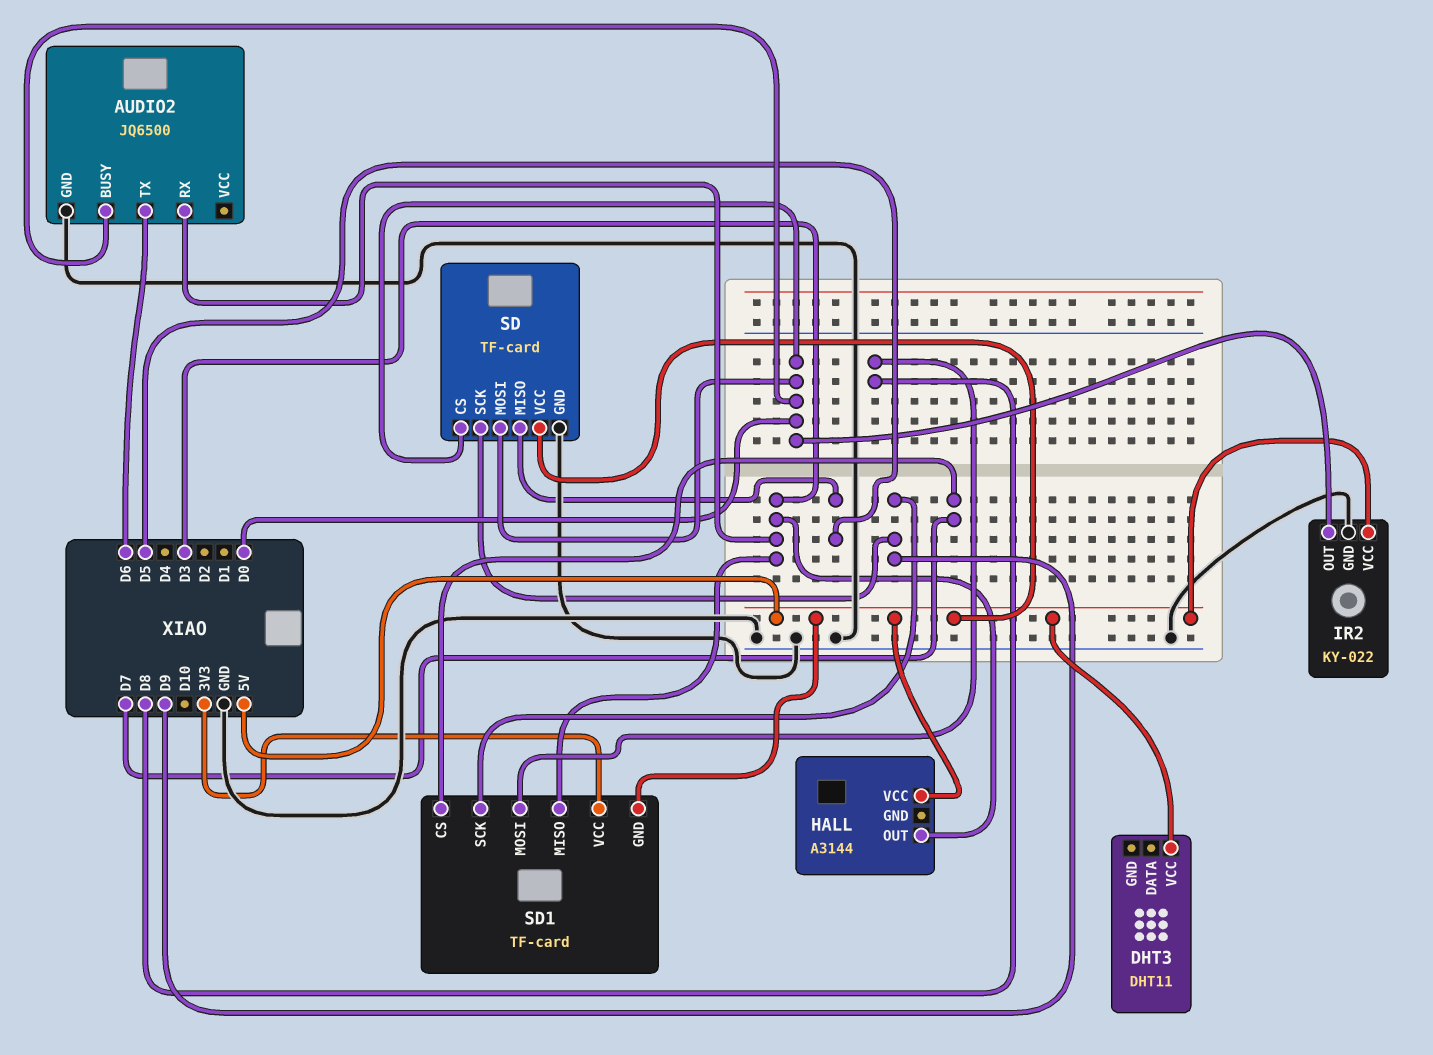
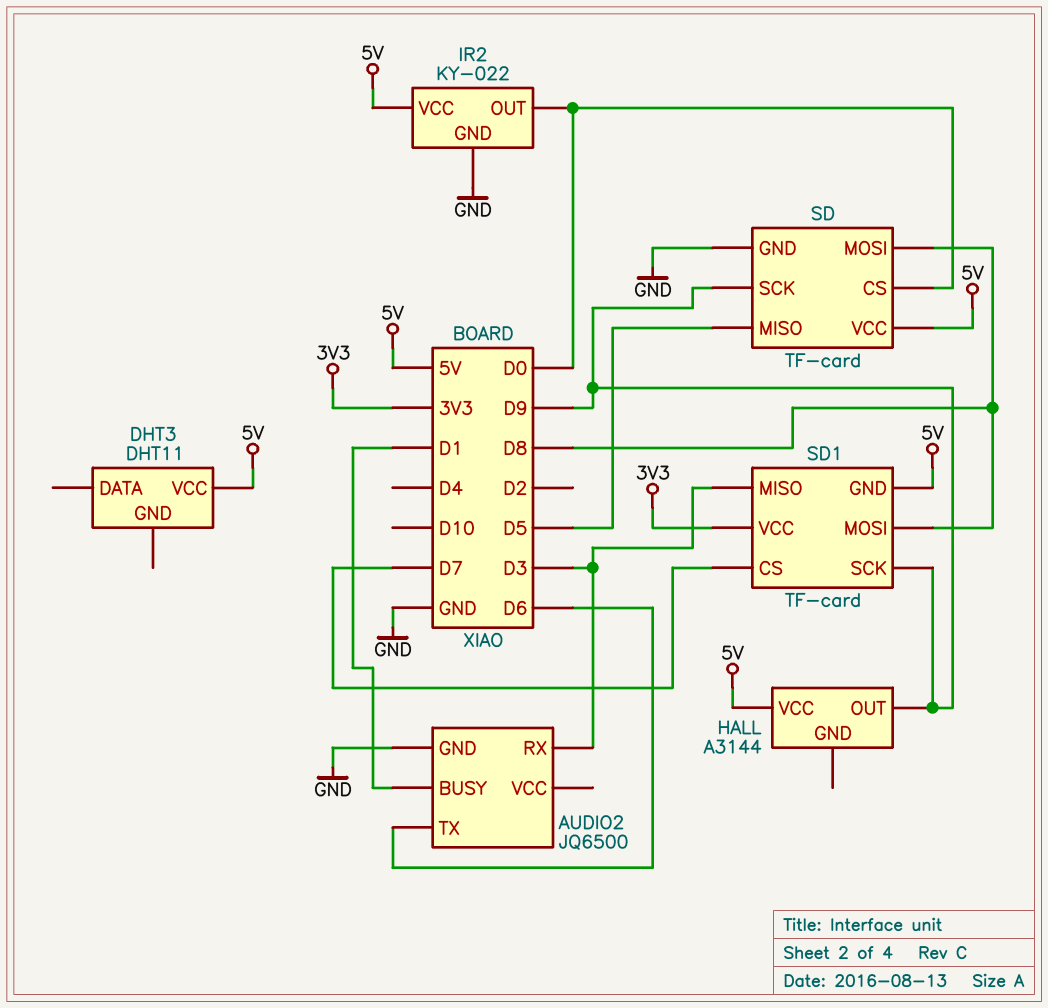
AUDIO2 pin BUSY: D0 -> D1
HALL pin OUT: D3 -> D9
SD pin MOSI: D0 -> D8

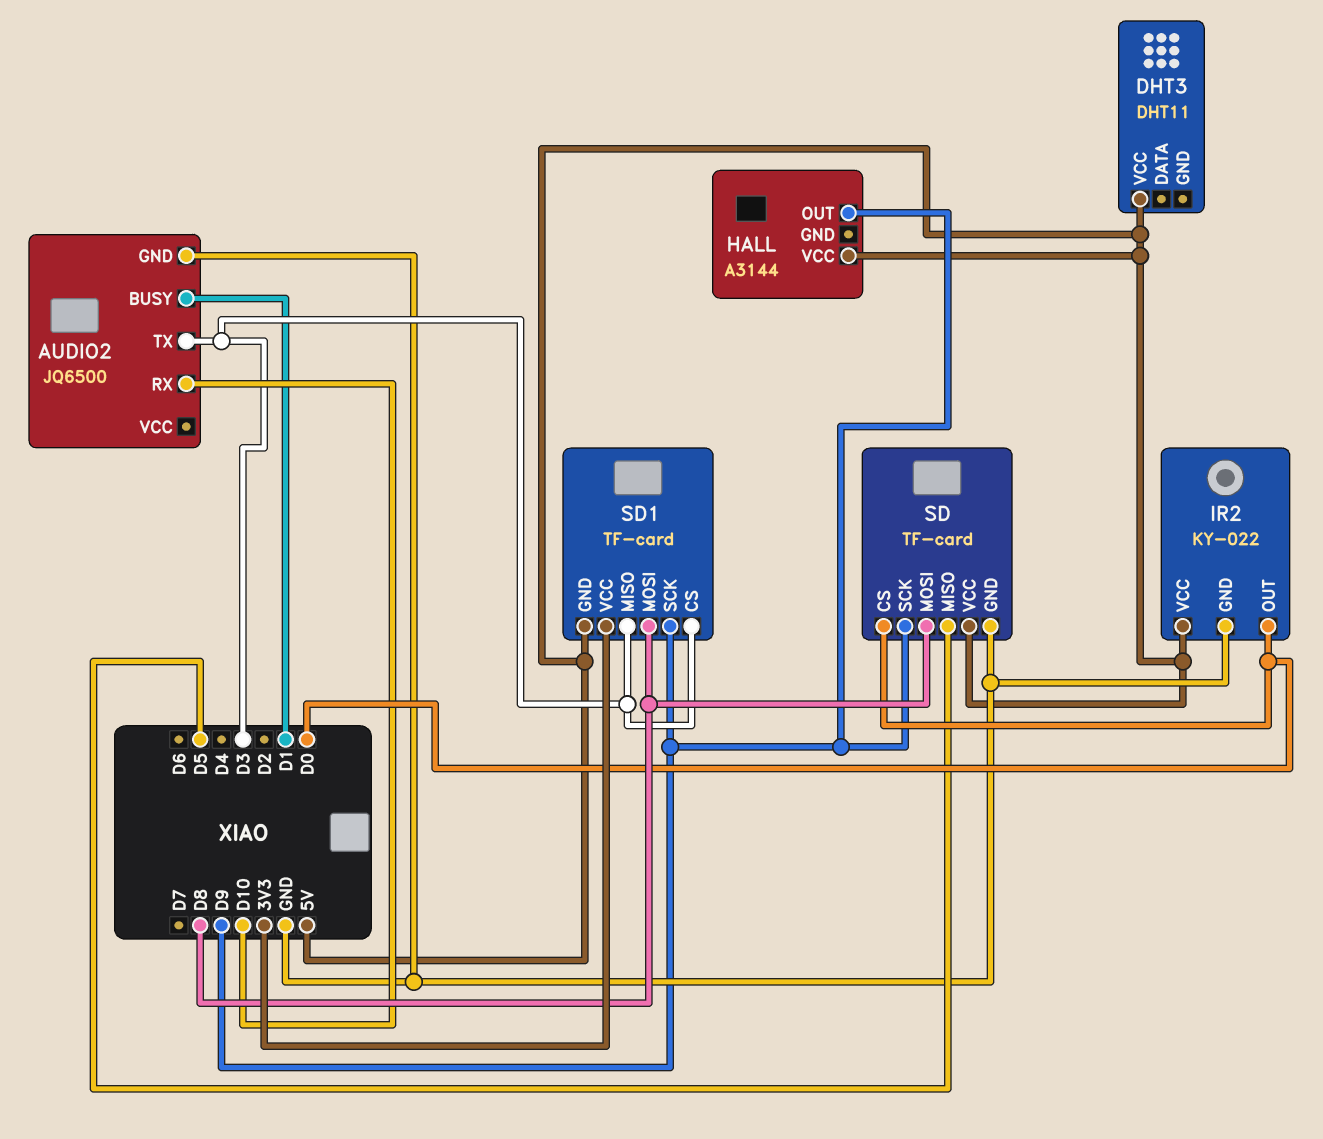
AUDIO2 pin RX: D3 -> D10
AUDIO2 pin TX: D6 -> D3
SD1 pin CS: D7 -> D3

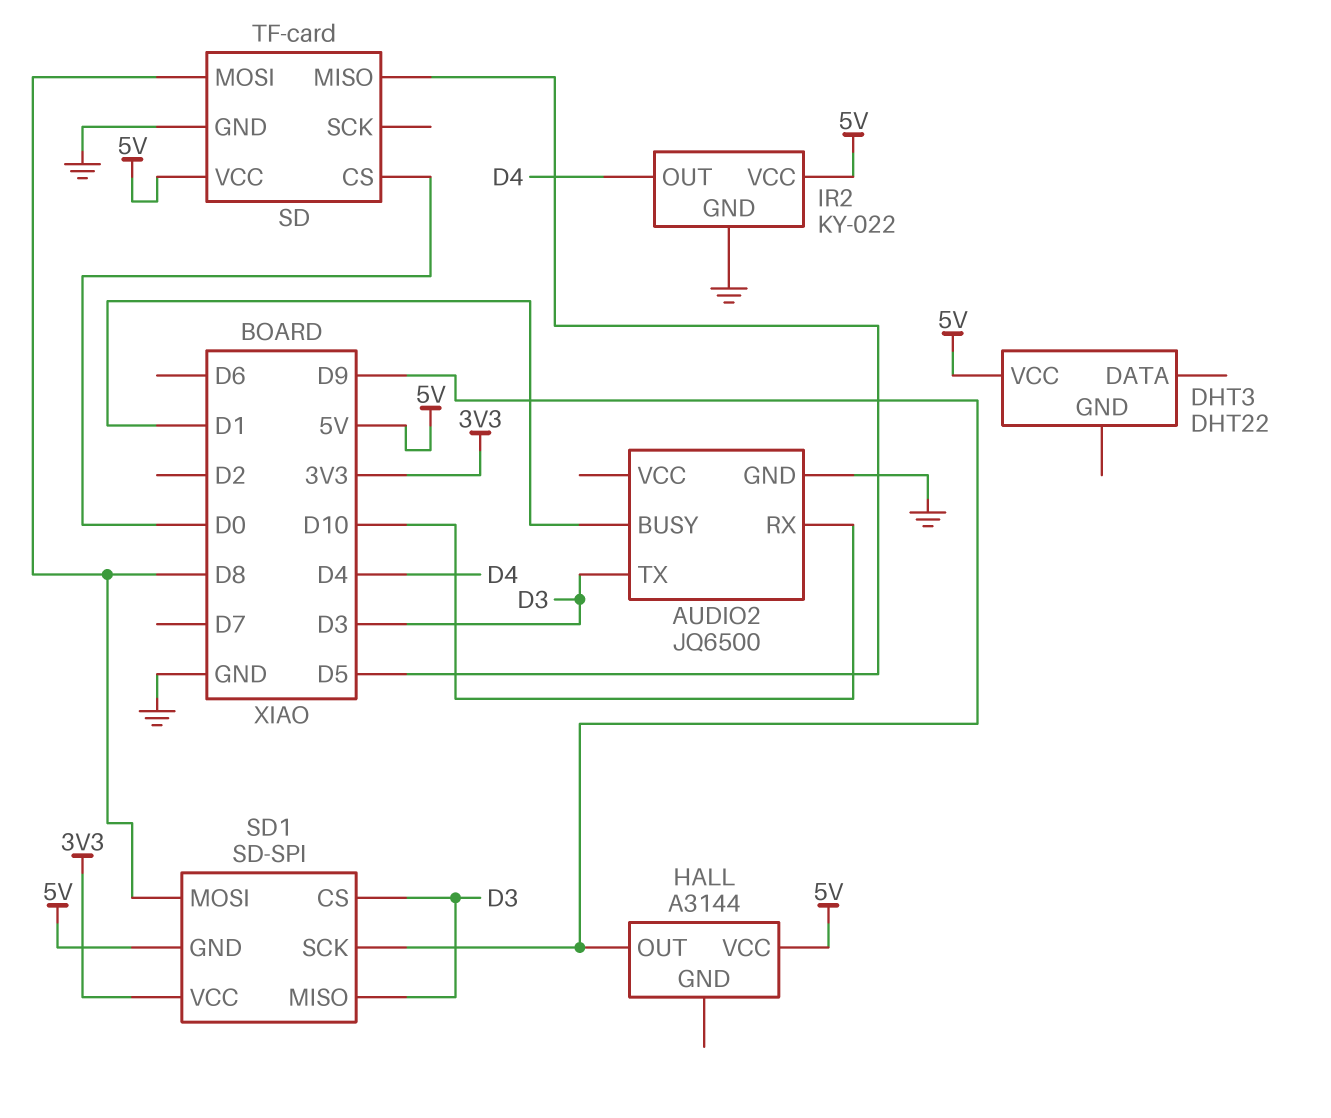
DHT3: DHT11 -> DHT22
IR2 pin OUT: D0 -> D4
SD pin SCK: D9 -> none
SD1: TF-card -> SD-SPI

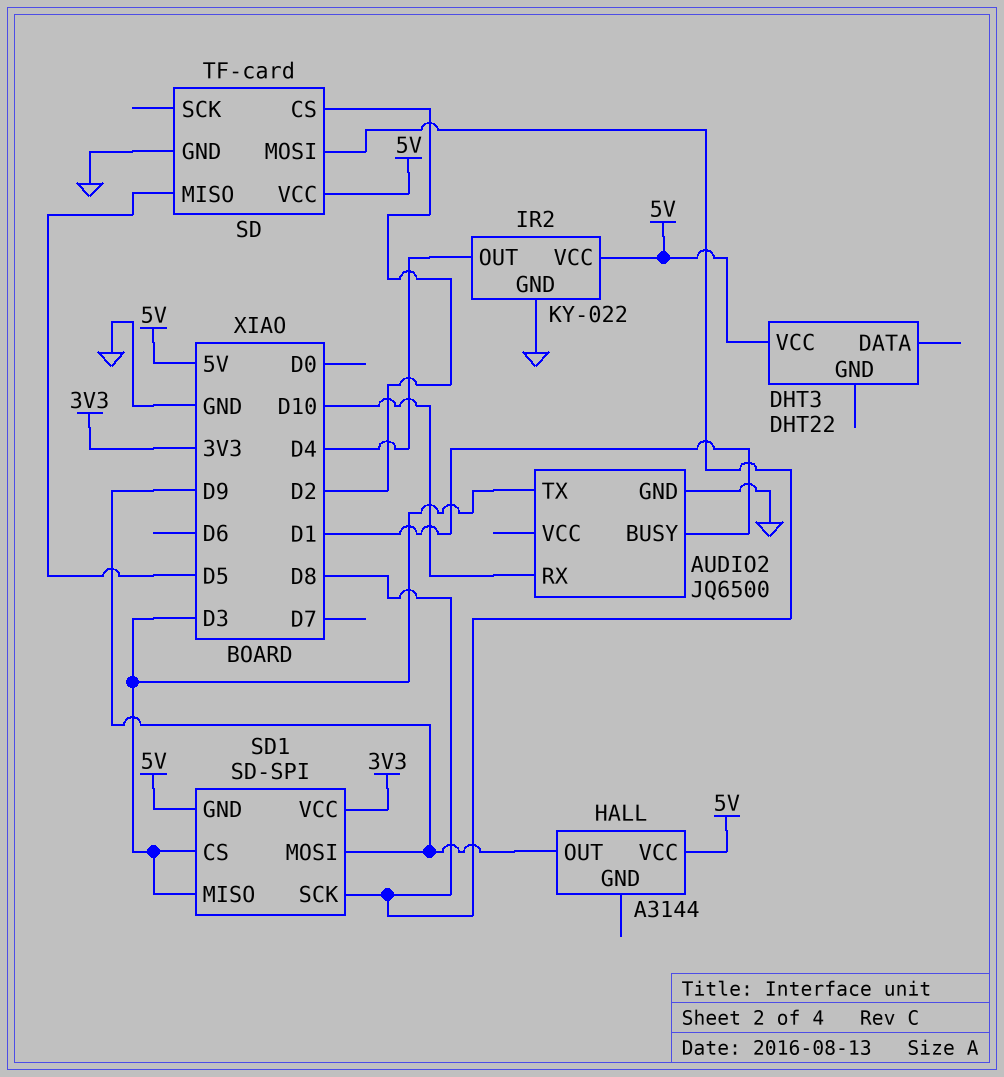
SD pin CS: D0 -> D2
SD1 pin MOSI: D8 -> D9
SD1 pin SCK: D9 -> D8

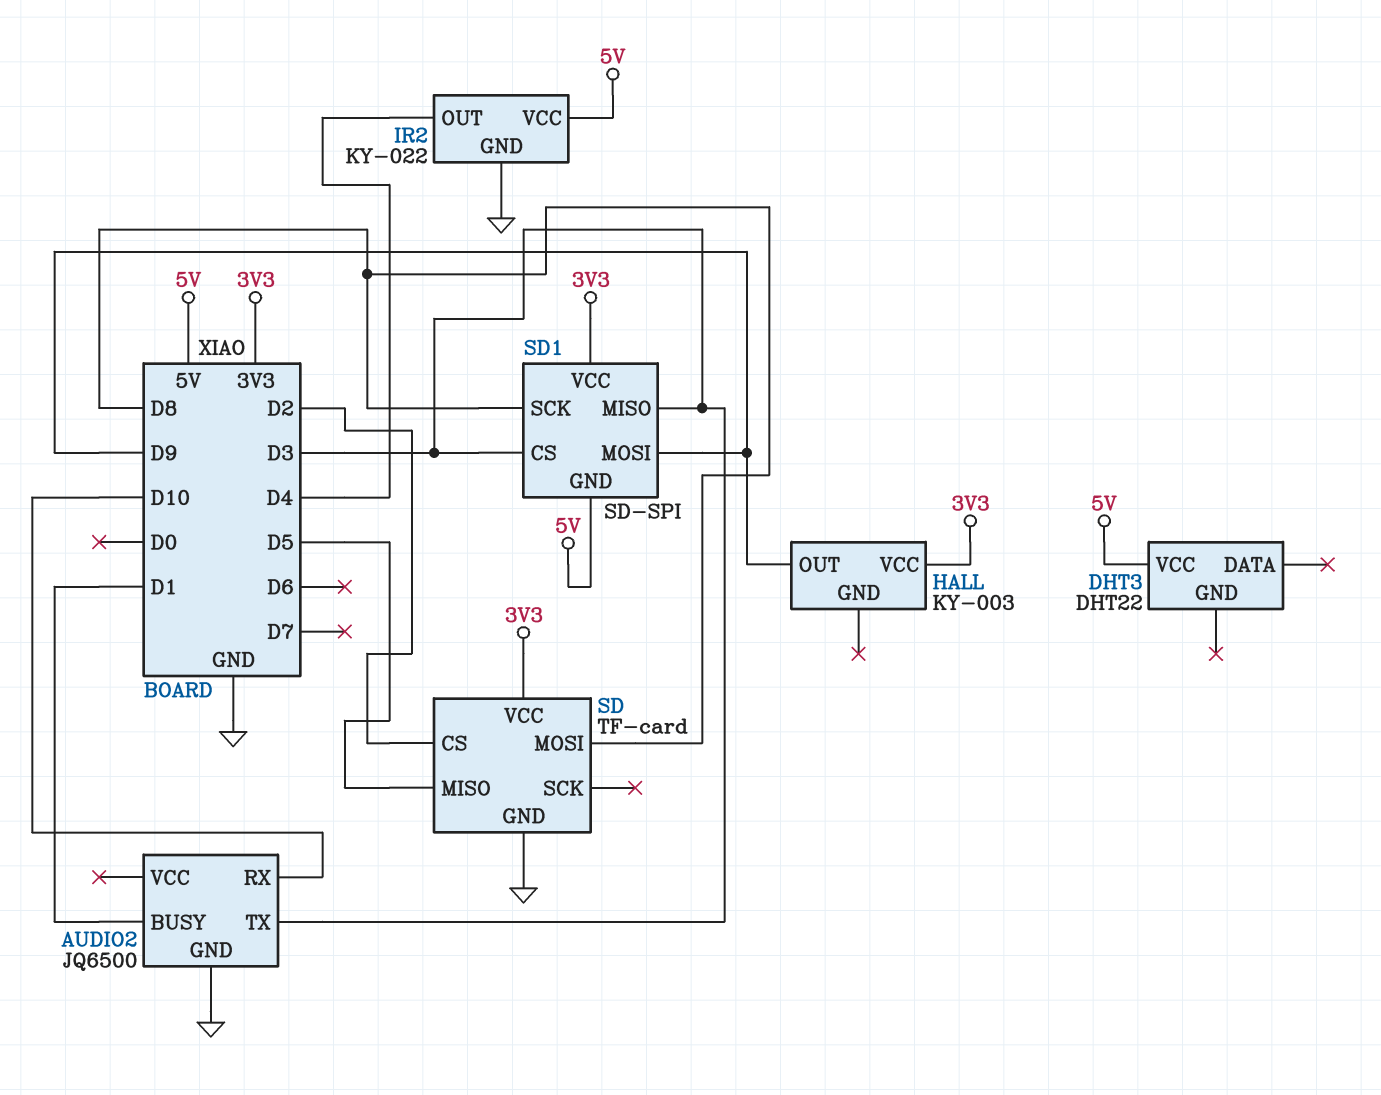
HALL: A3144 -> KY-003
HALL pin VCC: 5V -> 3V3
SD pin VCC: 5V -> 3V3

